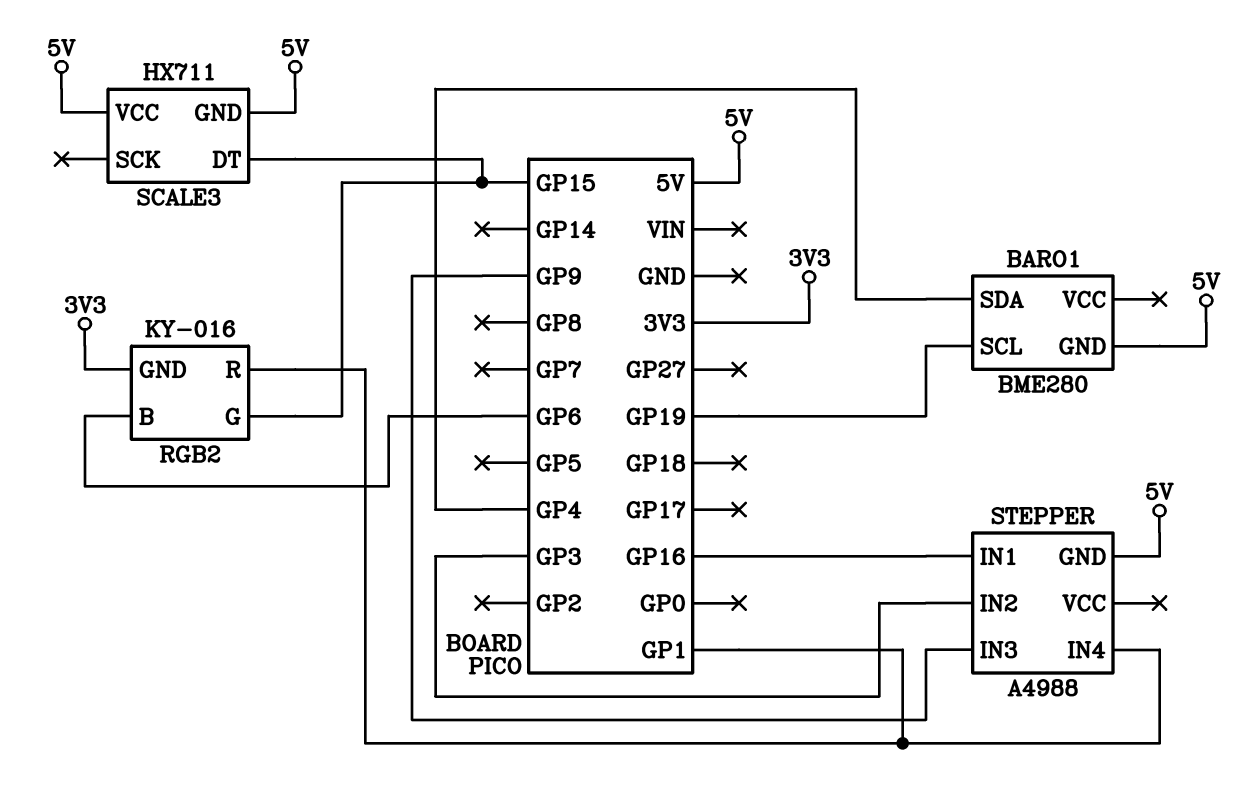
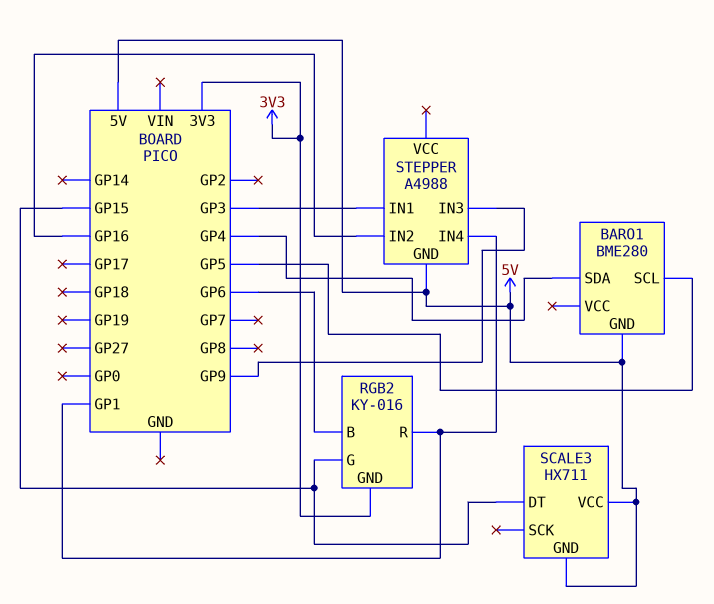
BARO1 pin SCL: GP19 -> GP5
STEPPER pin IN1: GP16 -> GP3
STEPPER pin IN2: GP3 -> GP16

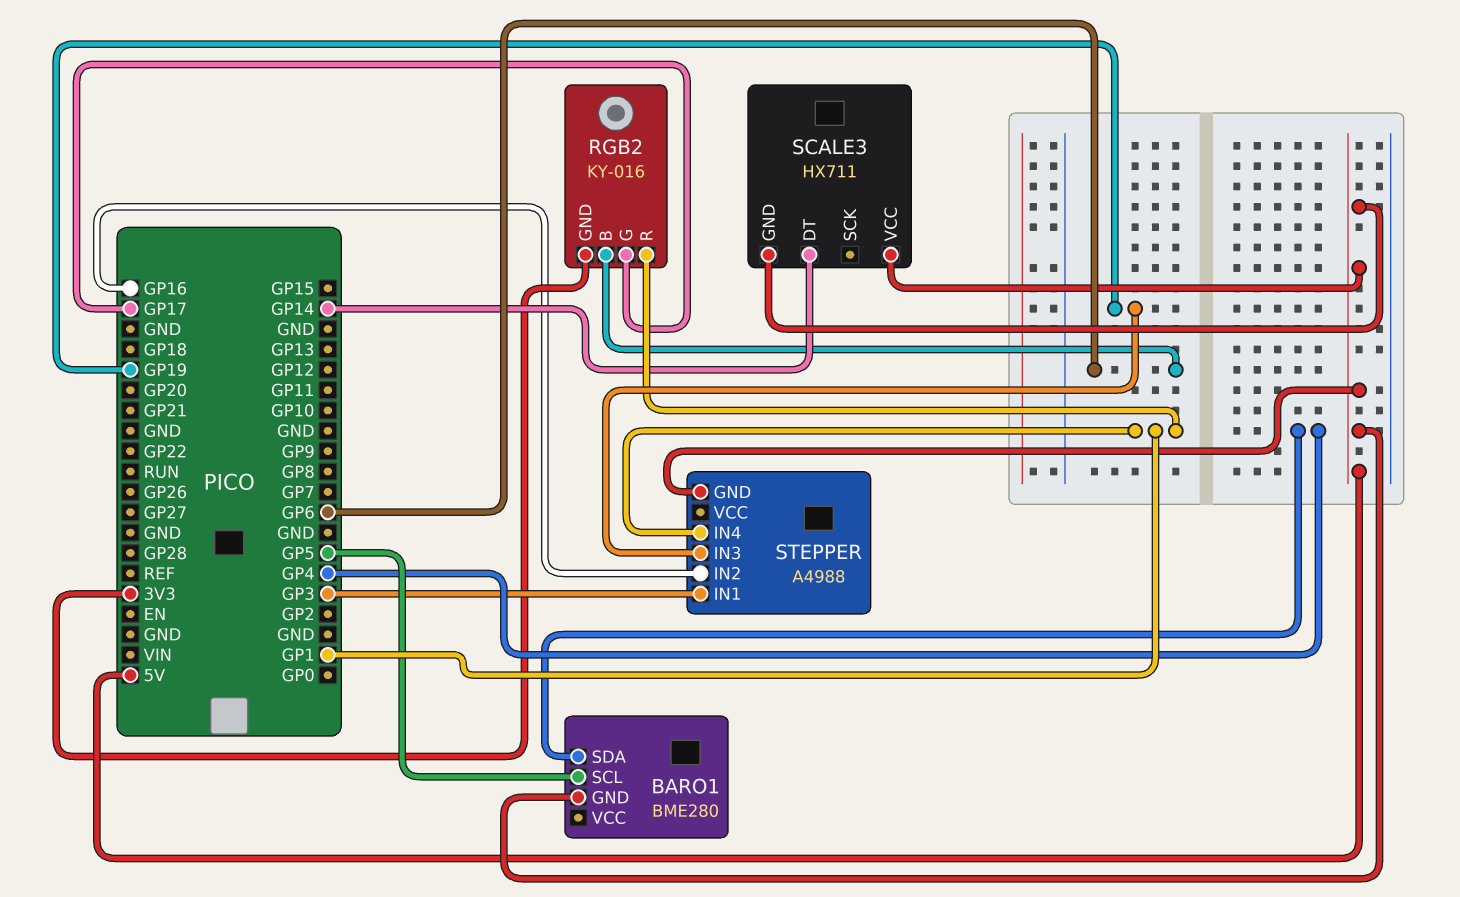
RGB2 pin G: GP15 -> GP17
SCALE3 pin DT: GP15 -> GP14
STEPPER pin IN3: GP9 -> GP19

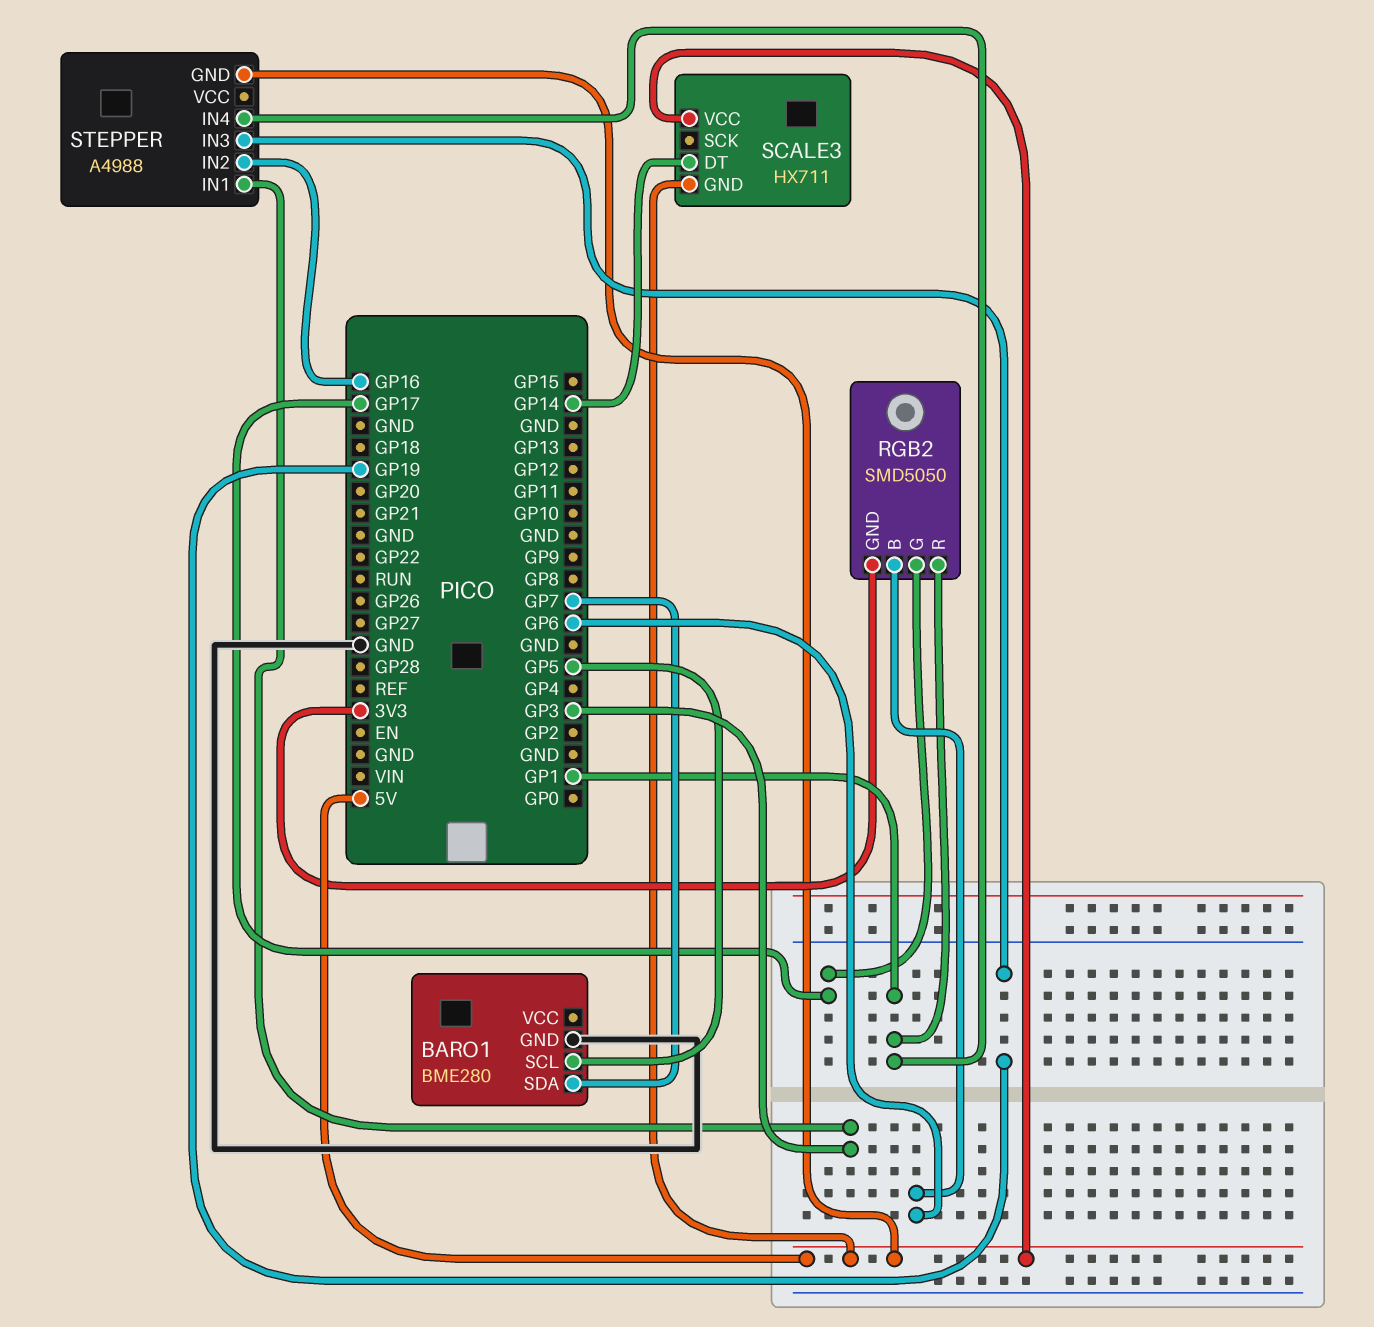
BARO1 pin GND: 5V -> GND
BARO1 pin SDA: GP4 -> GP7
RGB2: KY-016 -> SMD5050

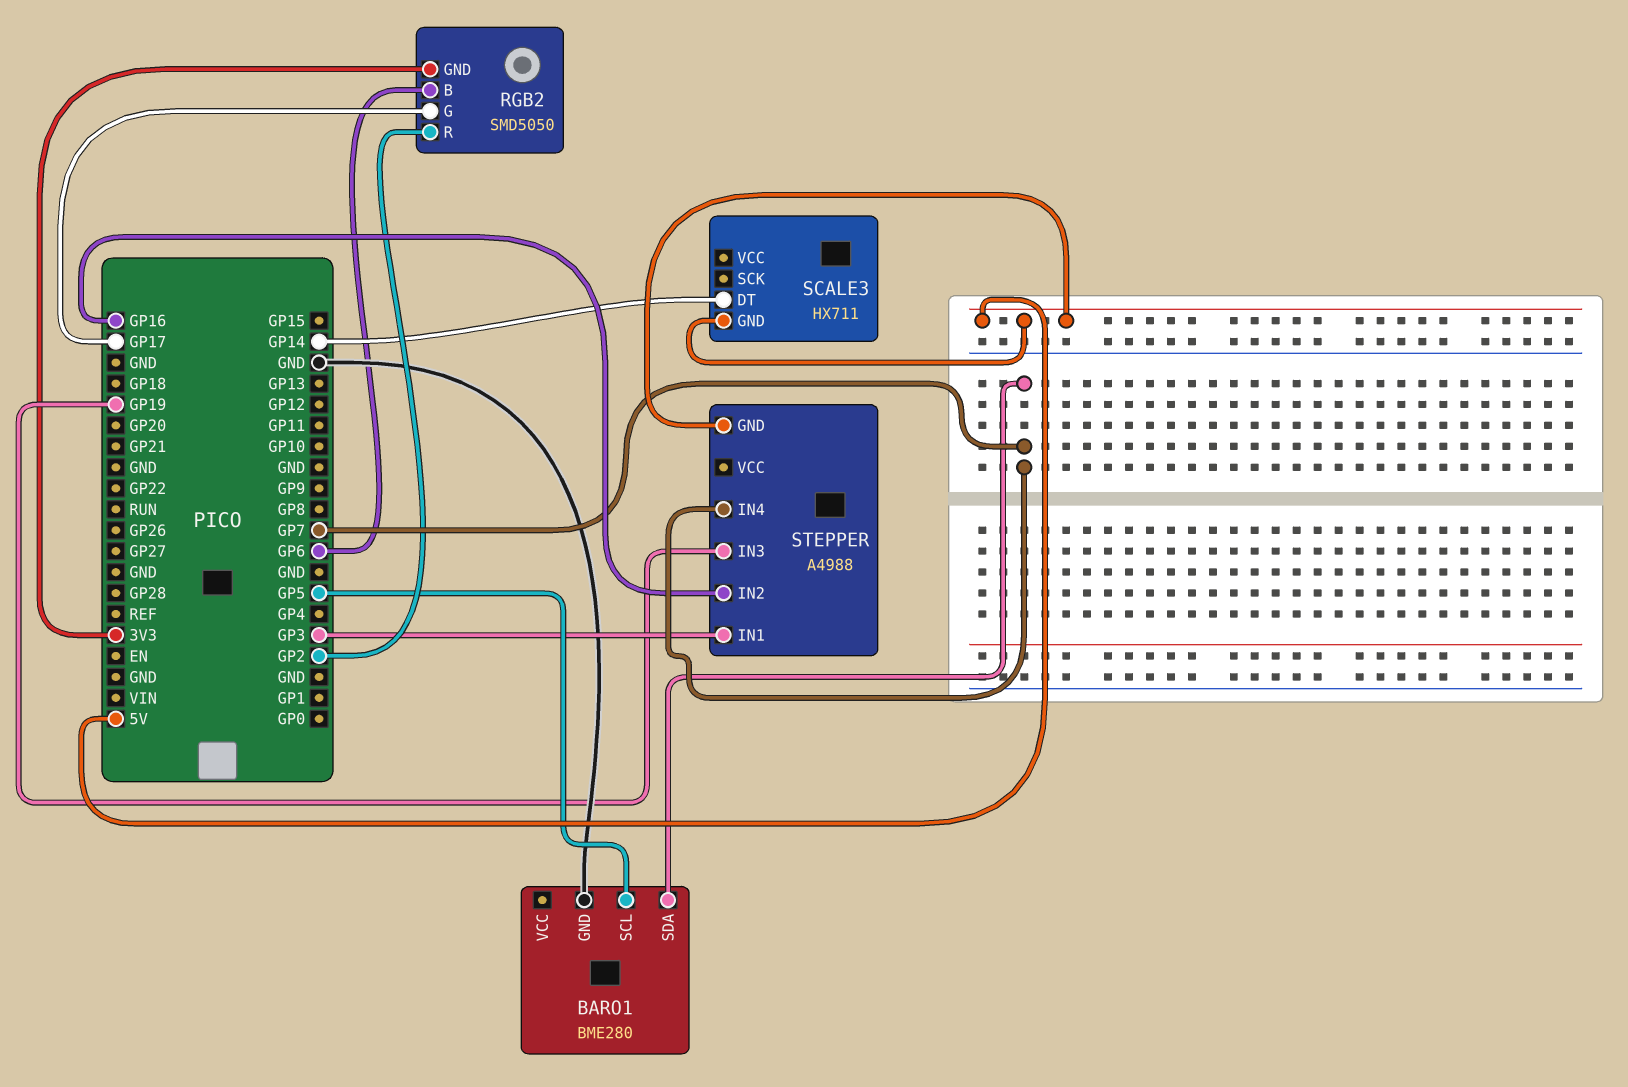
RGB2 pin R: GP1 -> GP2
SCALE3 pin VCC: 5V -> none
STEPPER pin IN4: GP1 -> GP7

